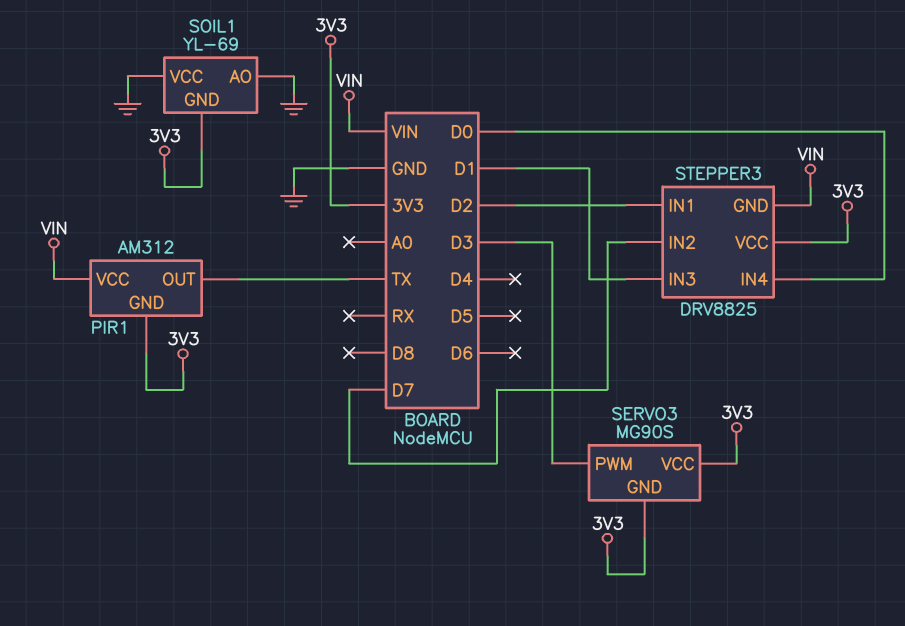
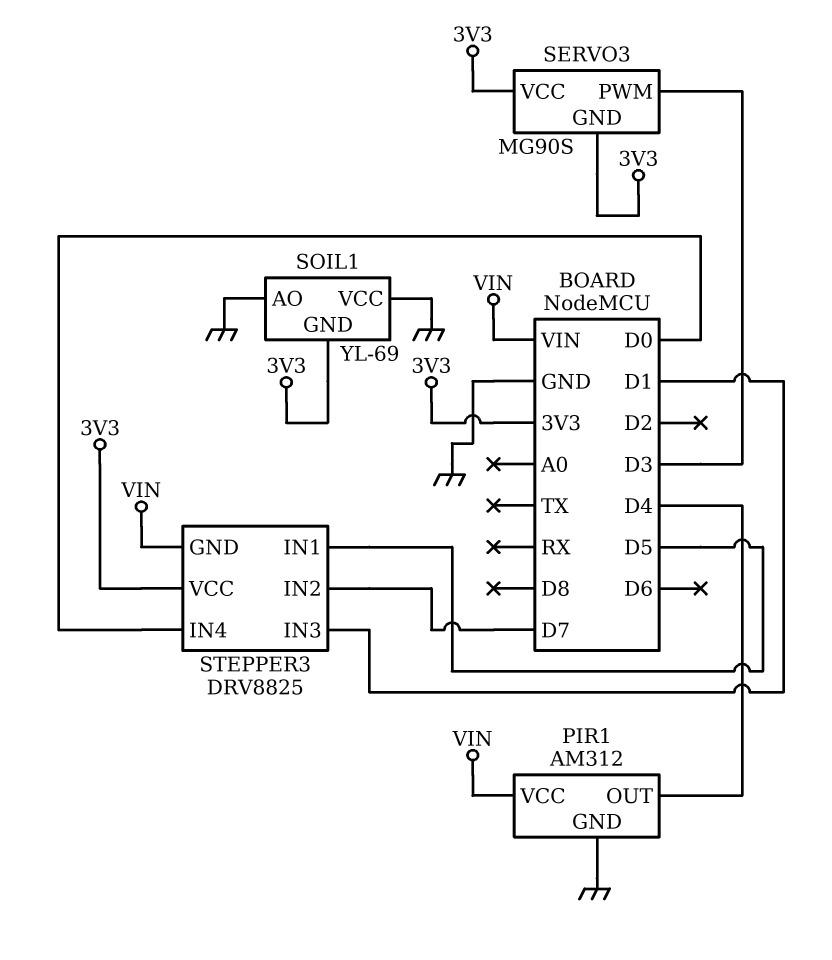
PIR1 pin GND: 3V3 -> GND
PIR1 pin OUT: TX -> D4
STEPPER3 pin IN1: D2 -> D5

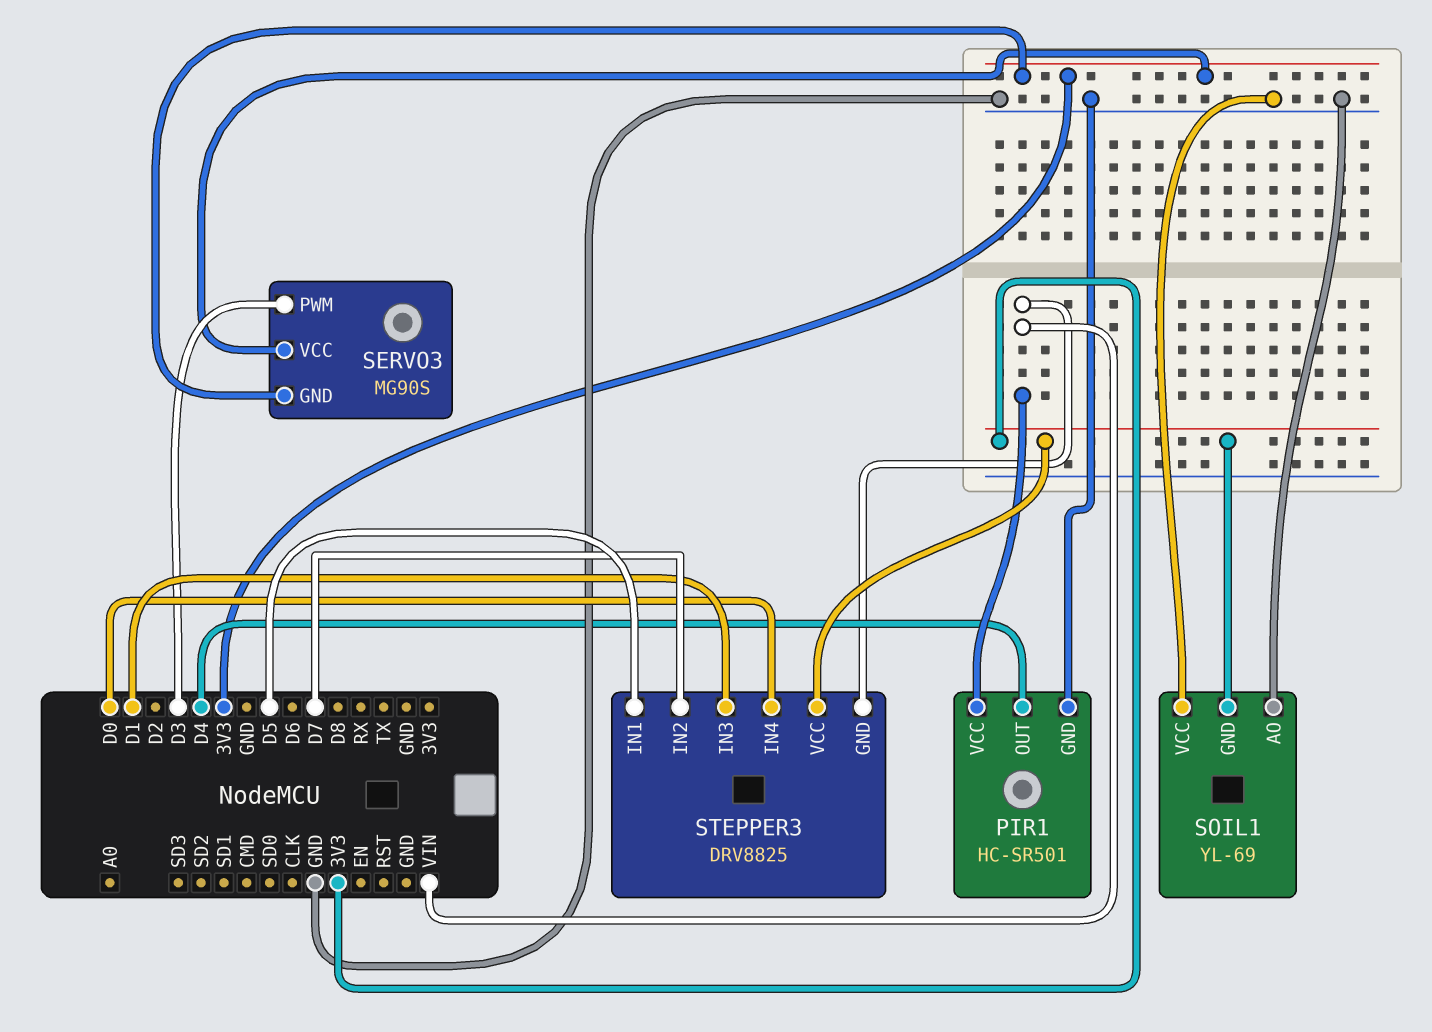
PIR1: AM312 -> HC-SR501

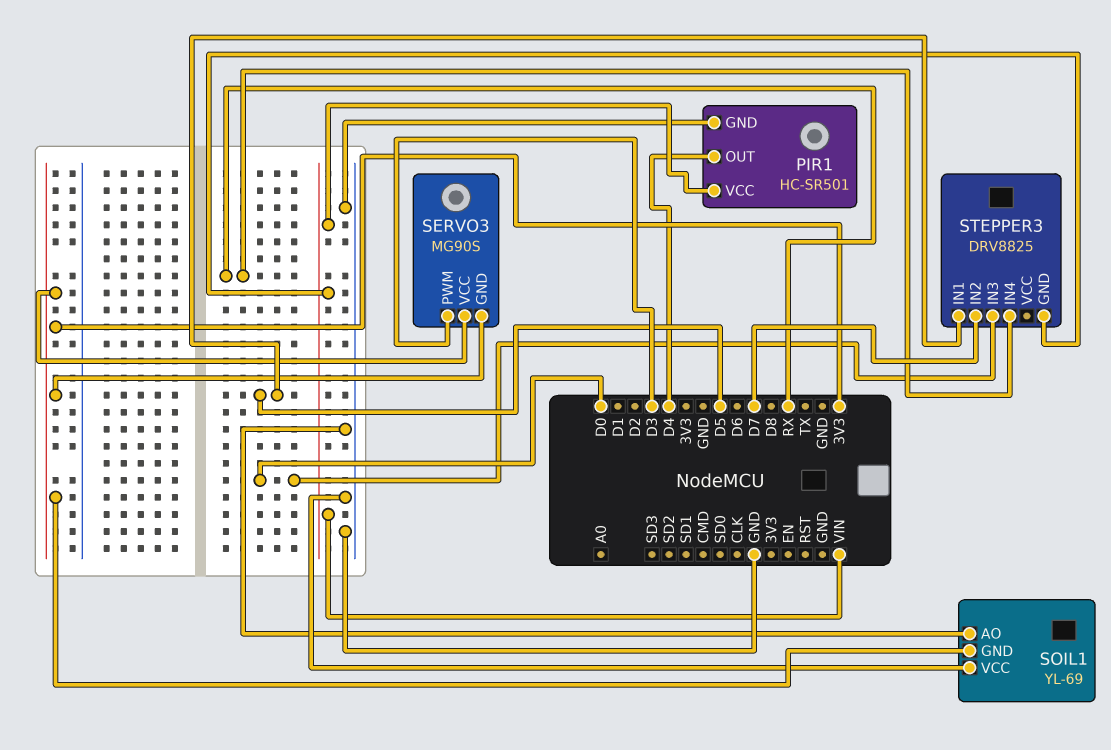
STEPPER3 pin IN3: D1 -> D0
STEPPER3 pin IN4: D0 -> RX
STEPPER3 pin VCC: 3V3 -> none

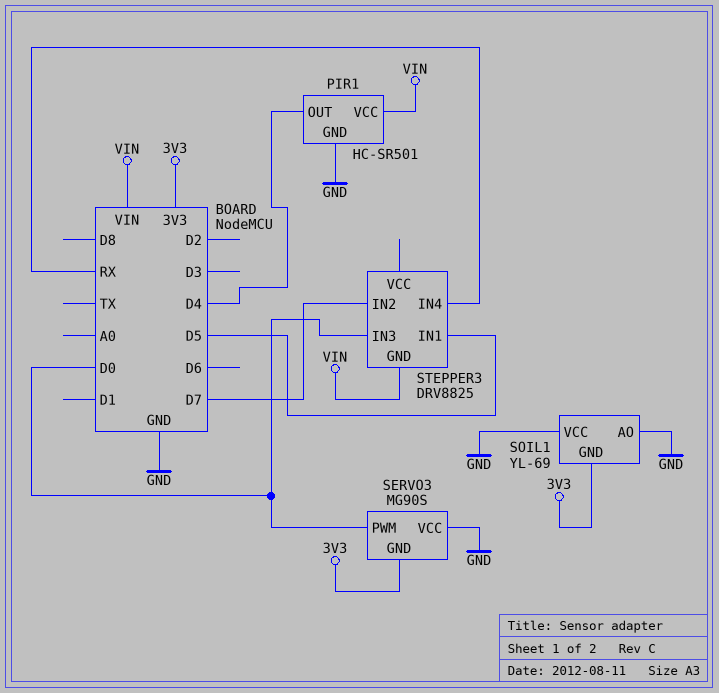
SERVO3 pin PWM: D3 -> D0
SERVO3 pin VCC: 3V3 -> GND

